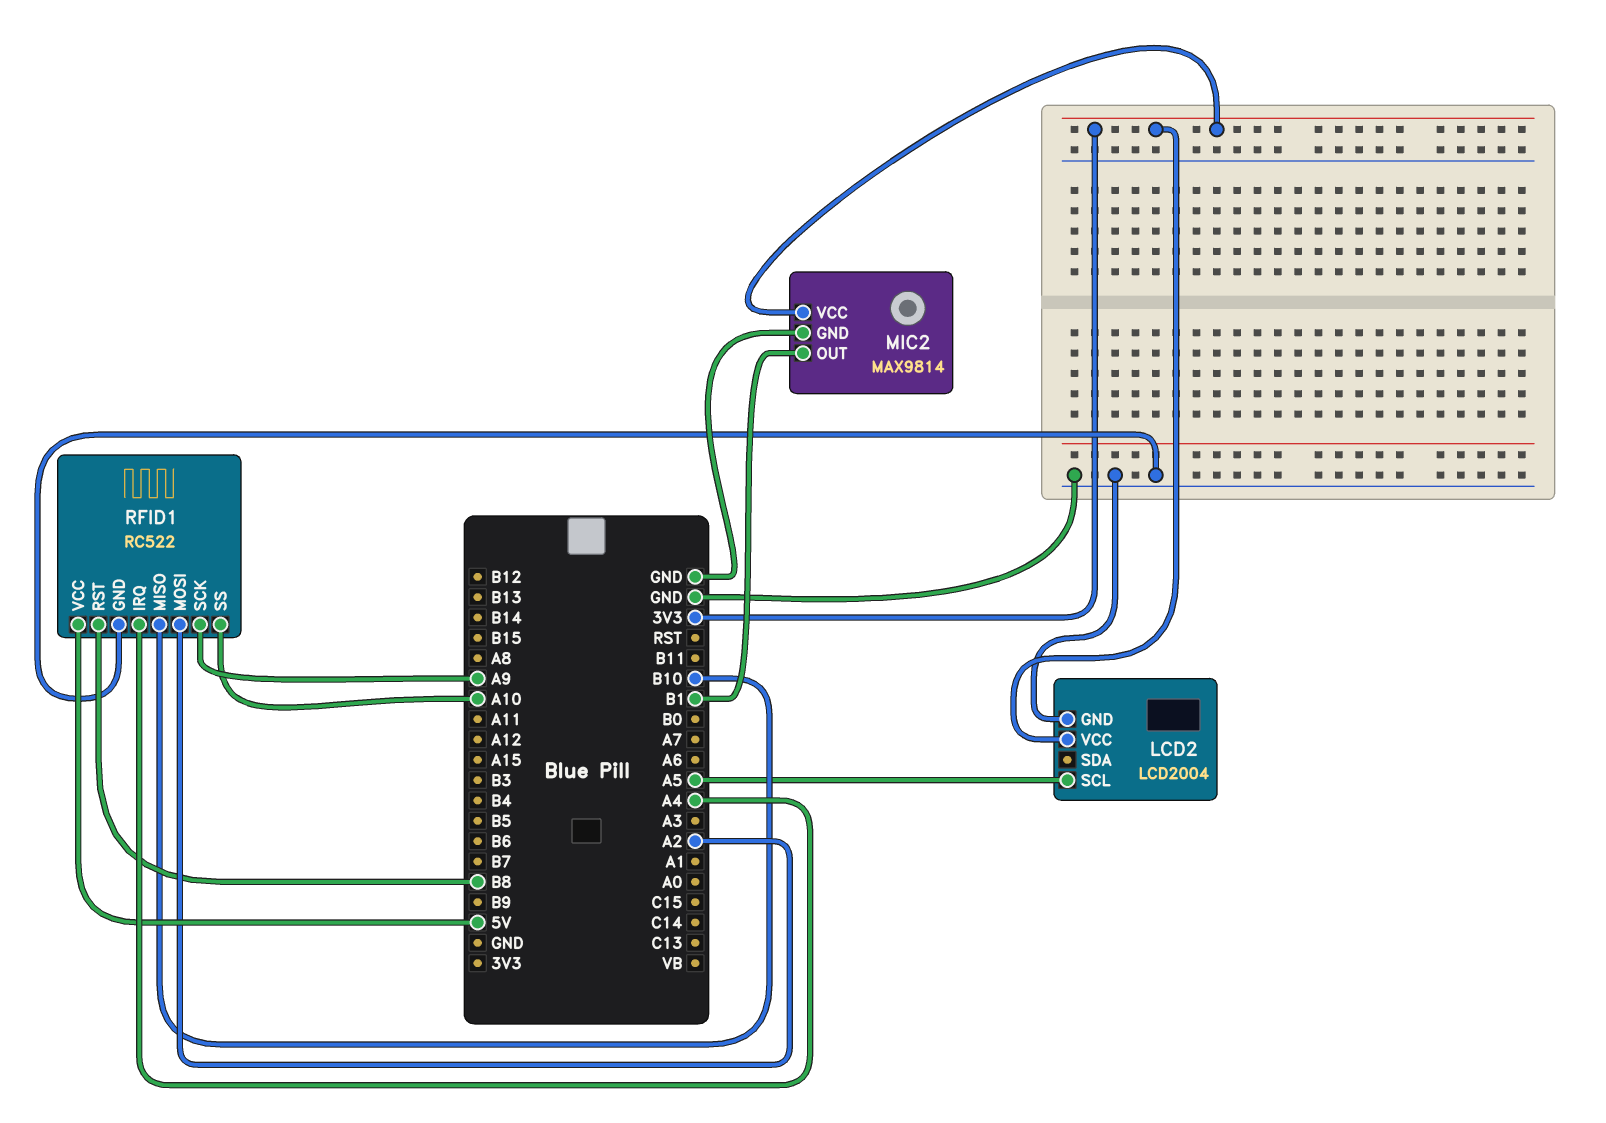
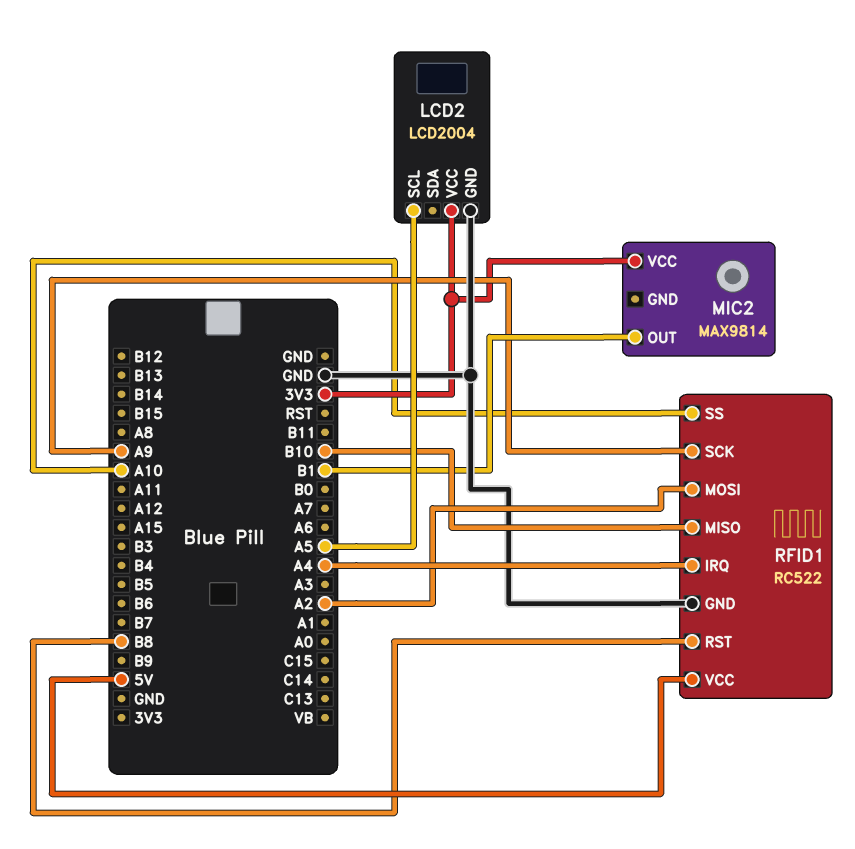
MIC2 pin GND: GND -> none

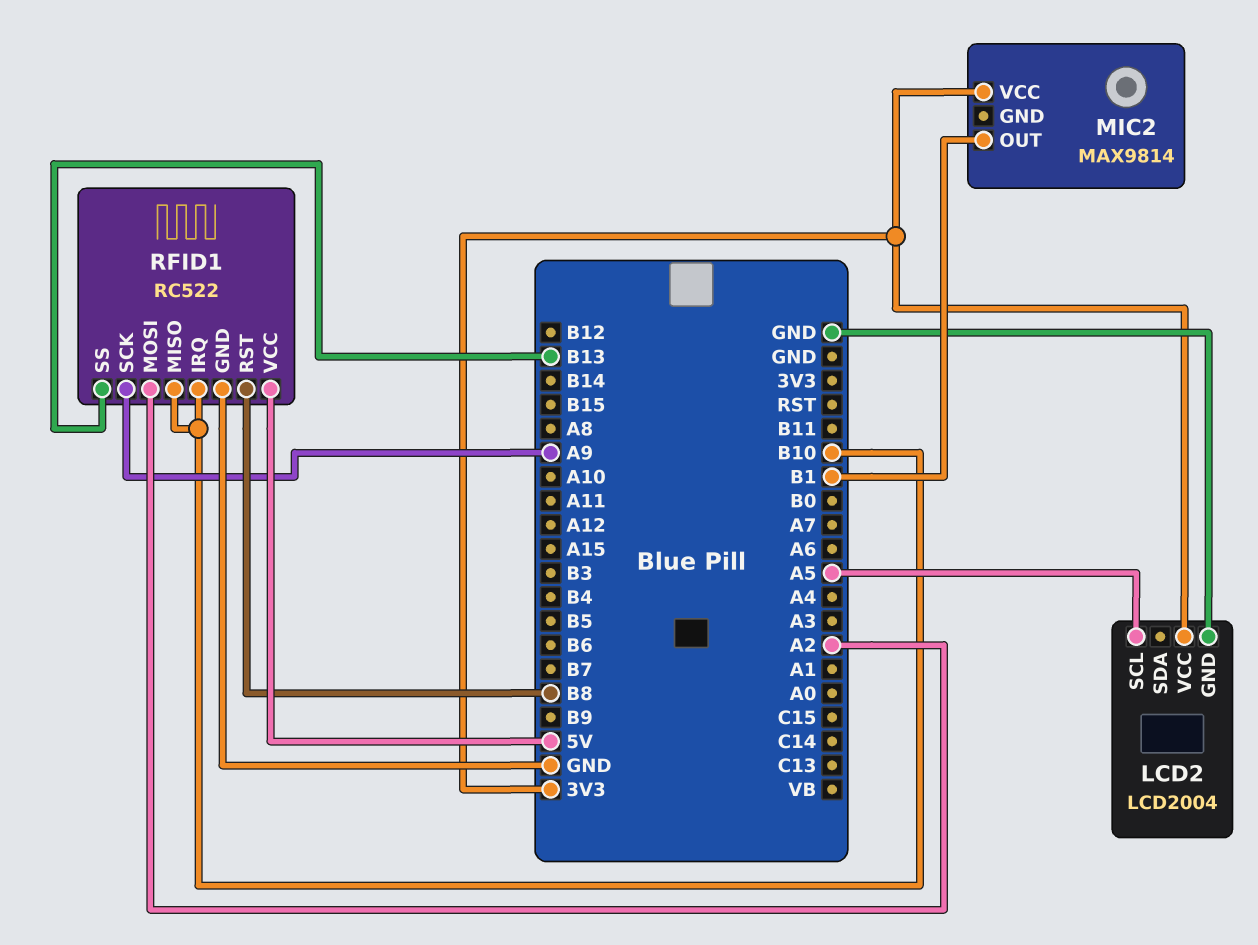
RFID1 pin IRQ: A4 -> B10
RFID1 pin SS: A10 -> B13

